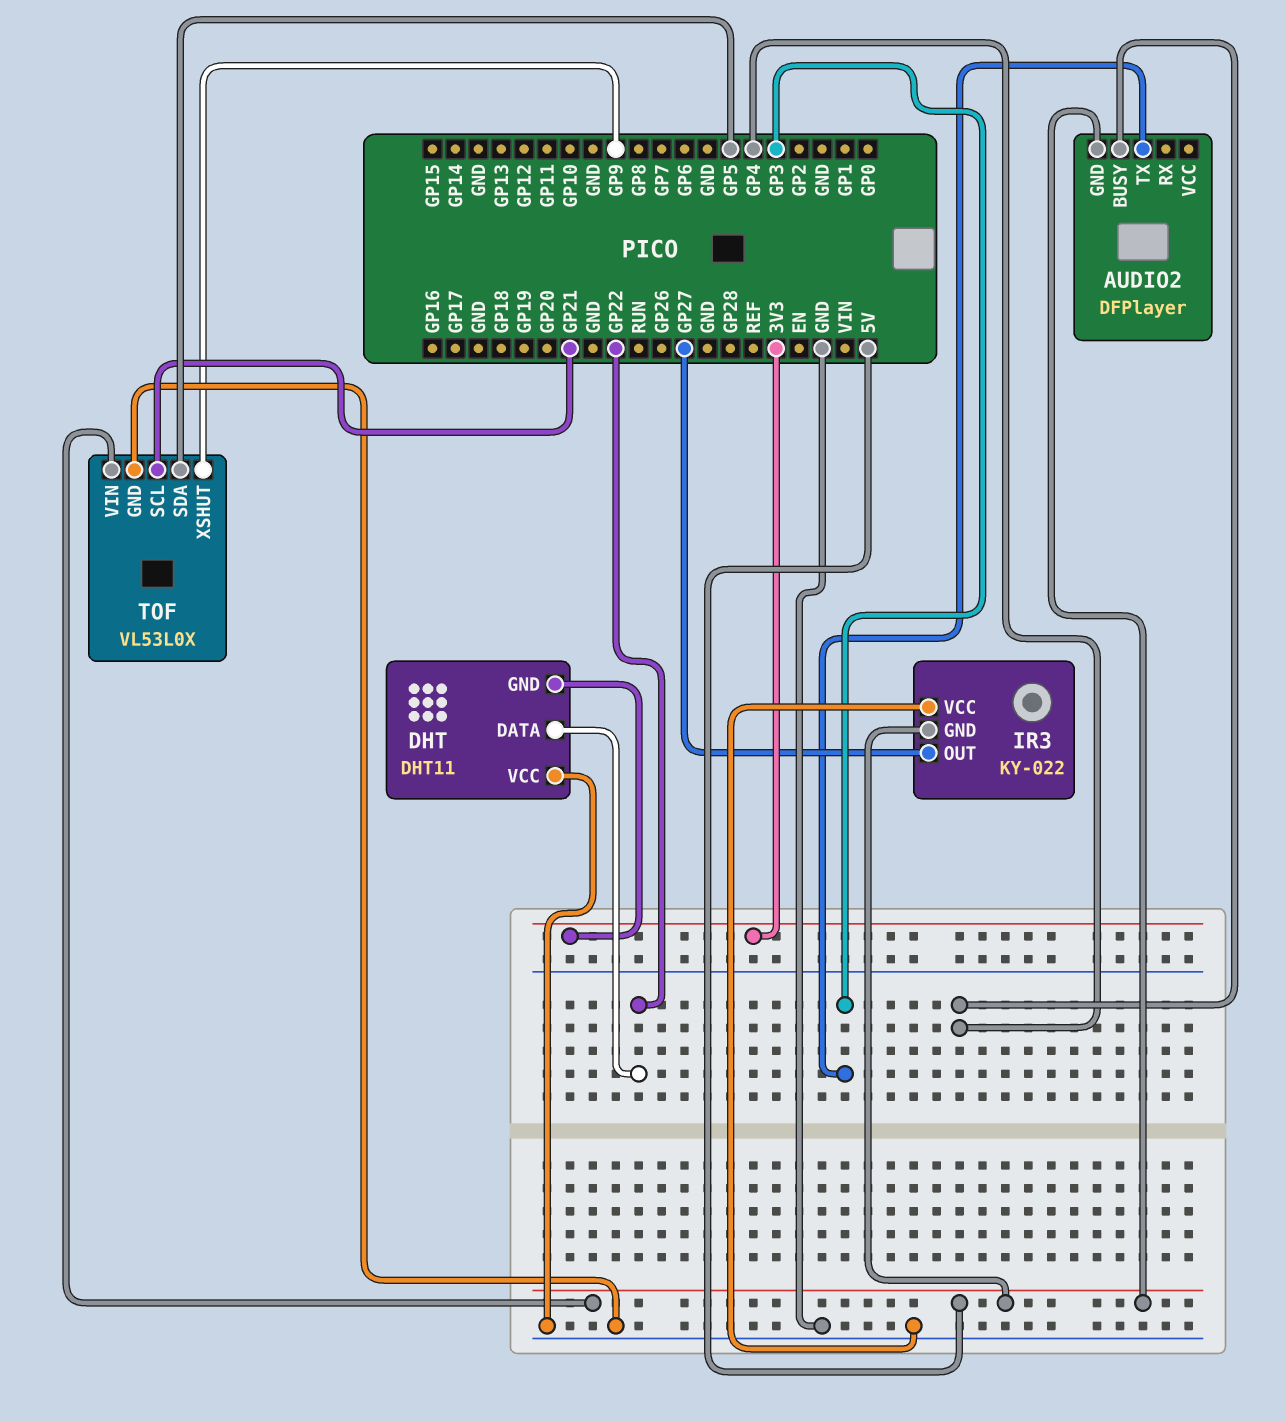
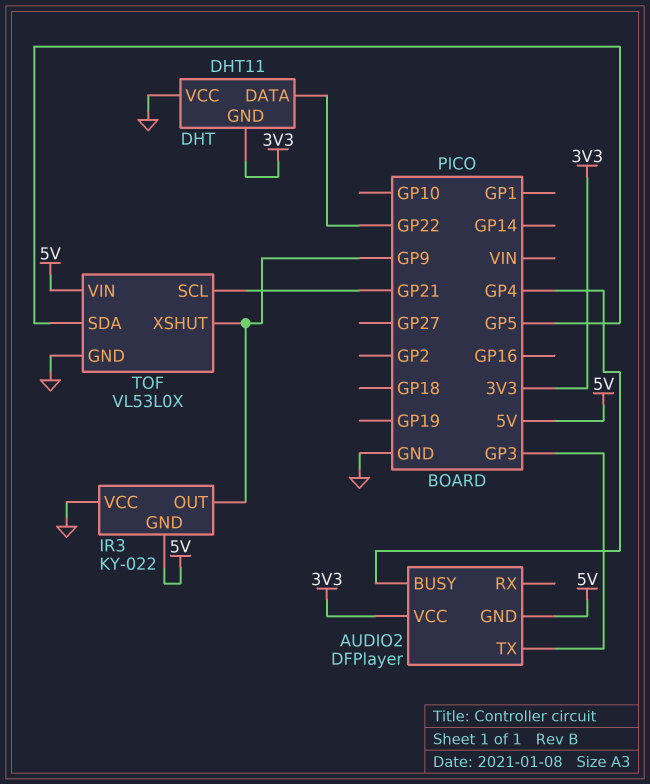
AUDIO2 pin VCC: none -> 3V3
IR3 pin OUT: GP27 -> GP9

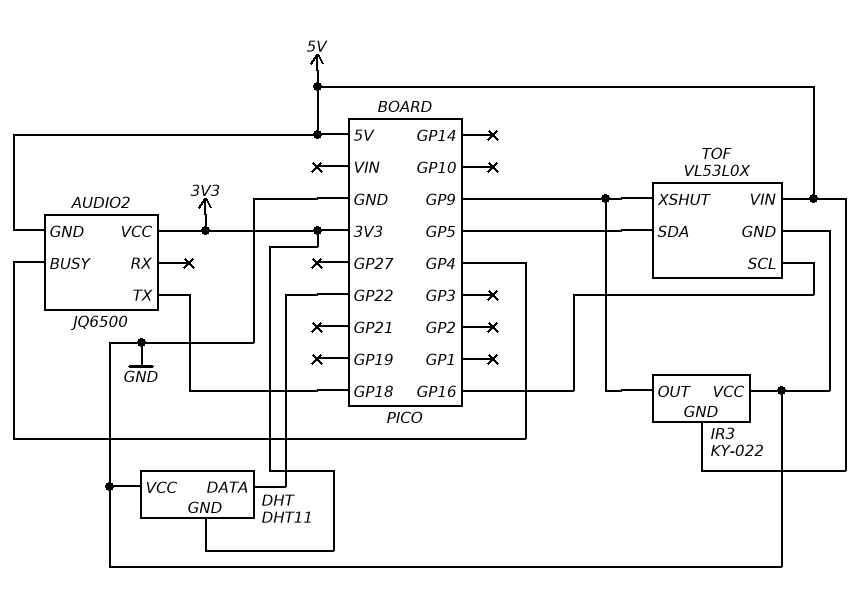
AUDIO2: DFPlayer -> JQ6500
AUDIO2 pin TX: GP3 -> GP18
TOF pin SCL: GP21 -> GP16

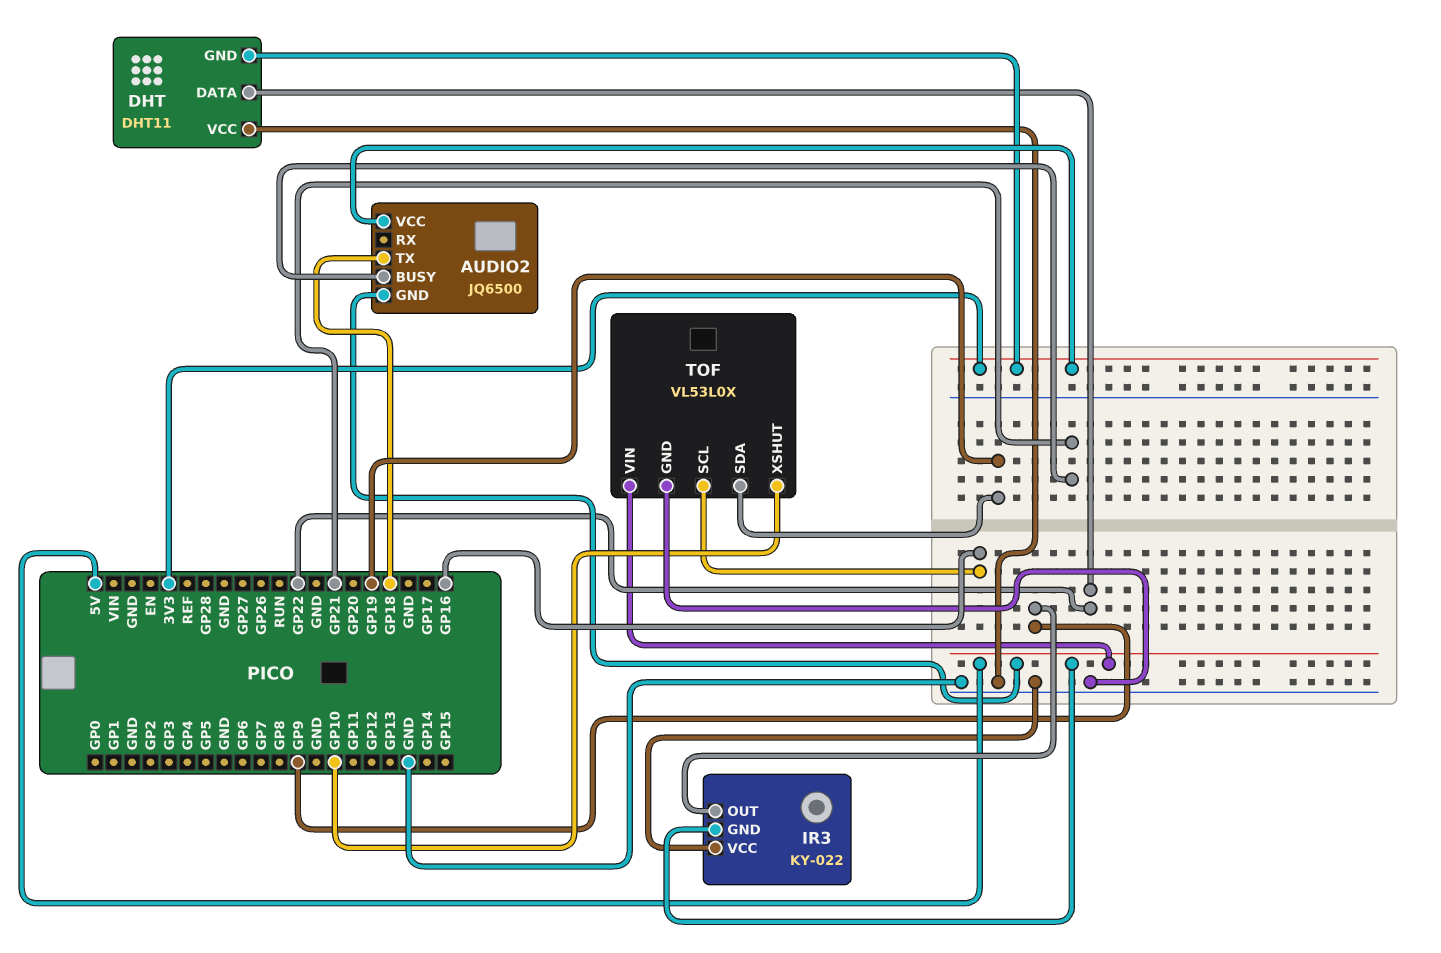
AUDIO2 pin BUSY: GP4 -> GP21
TOF pin SDA: GP5 -> GP19
TOF pin XSHUT: GP9 -> GP10

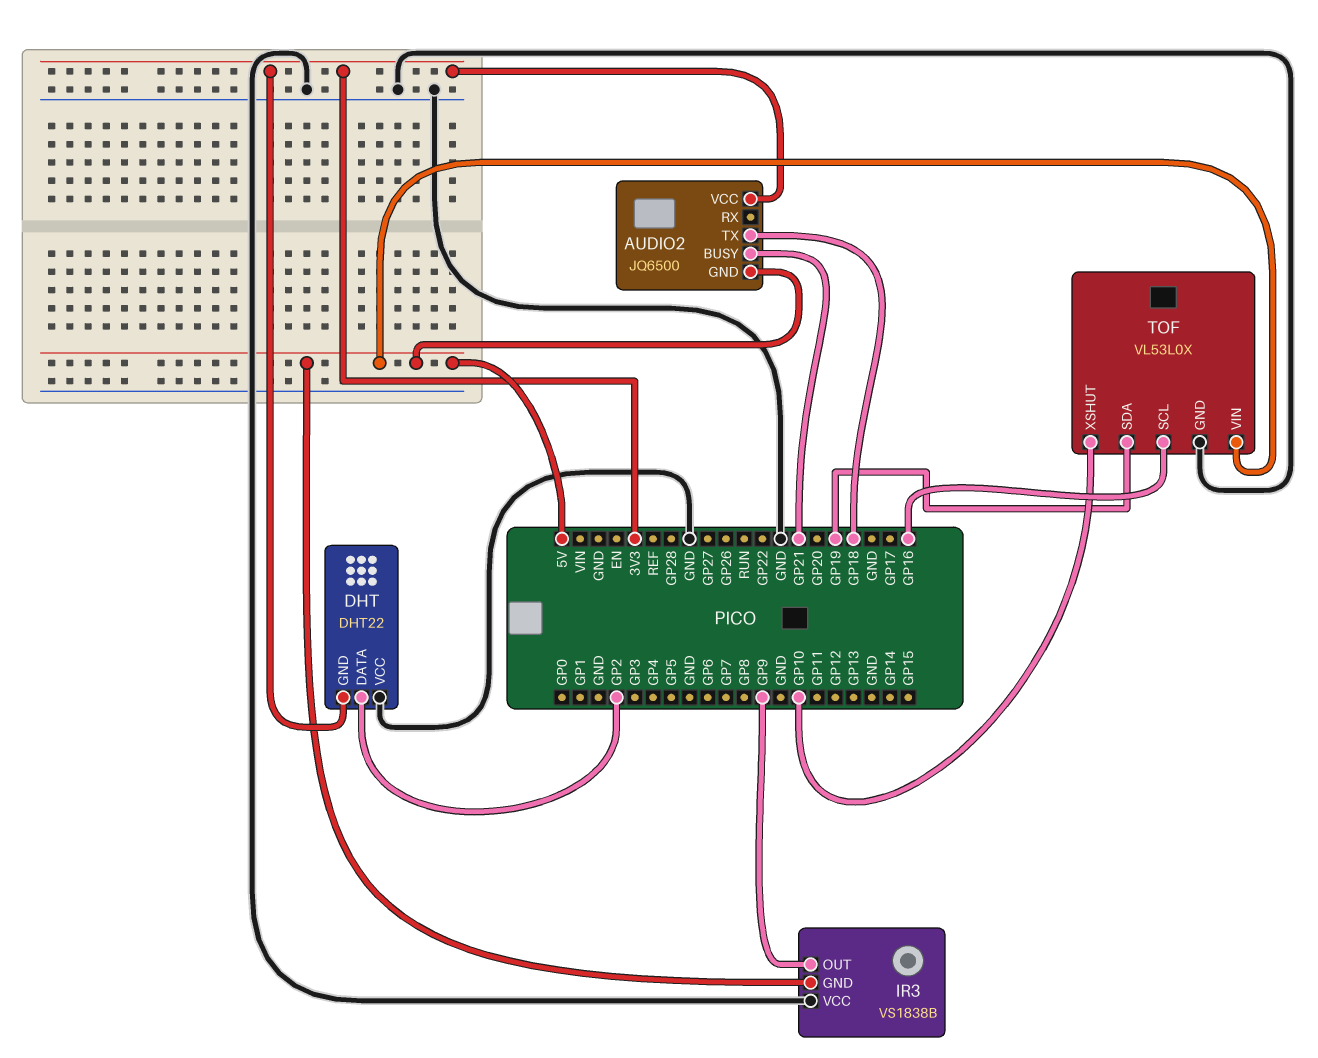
DHT: DHT11 -> DHT22
DHT pin DATA: GP22 -> GP2
IR3: KY-022 -> VS1838B

